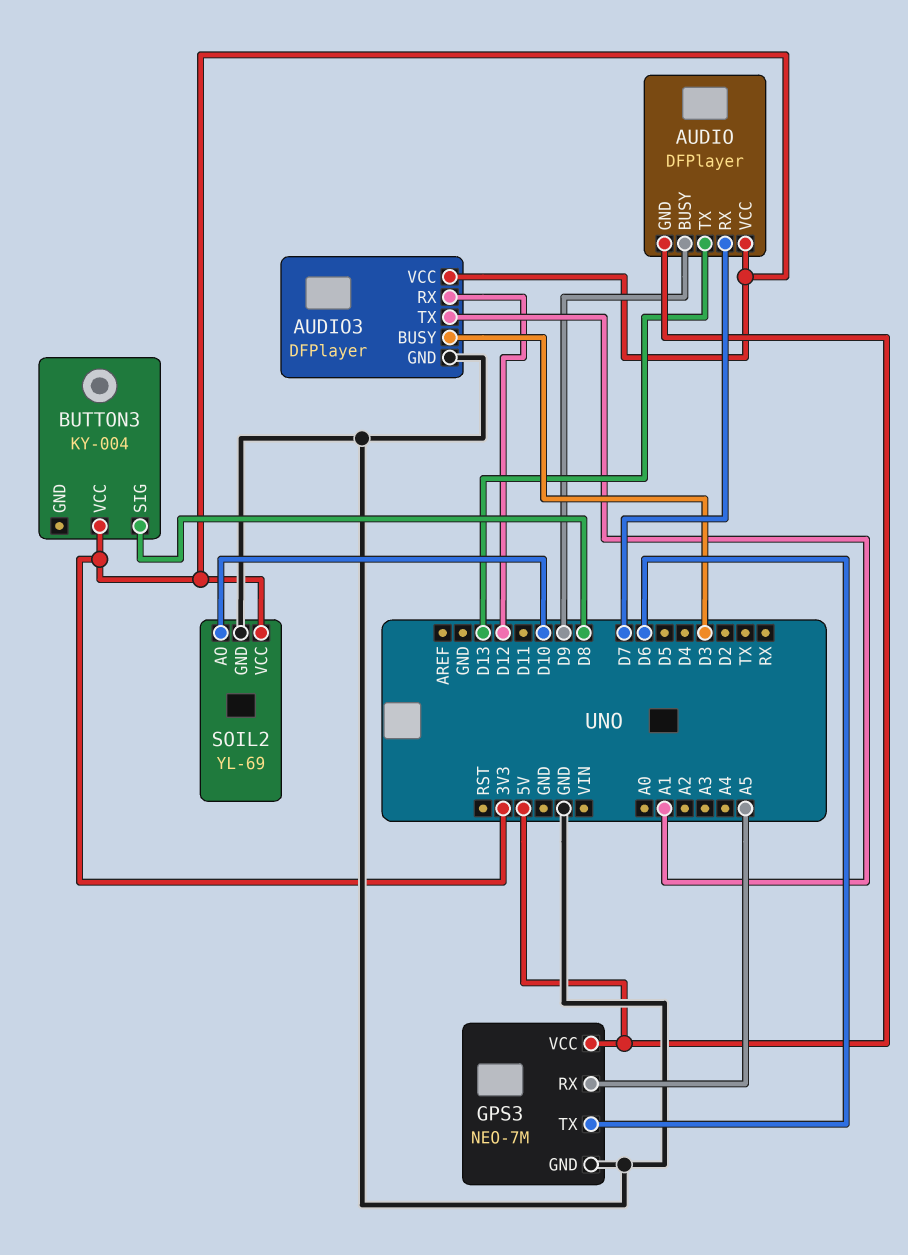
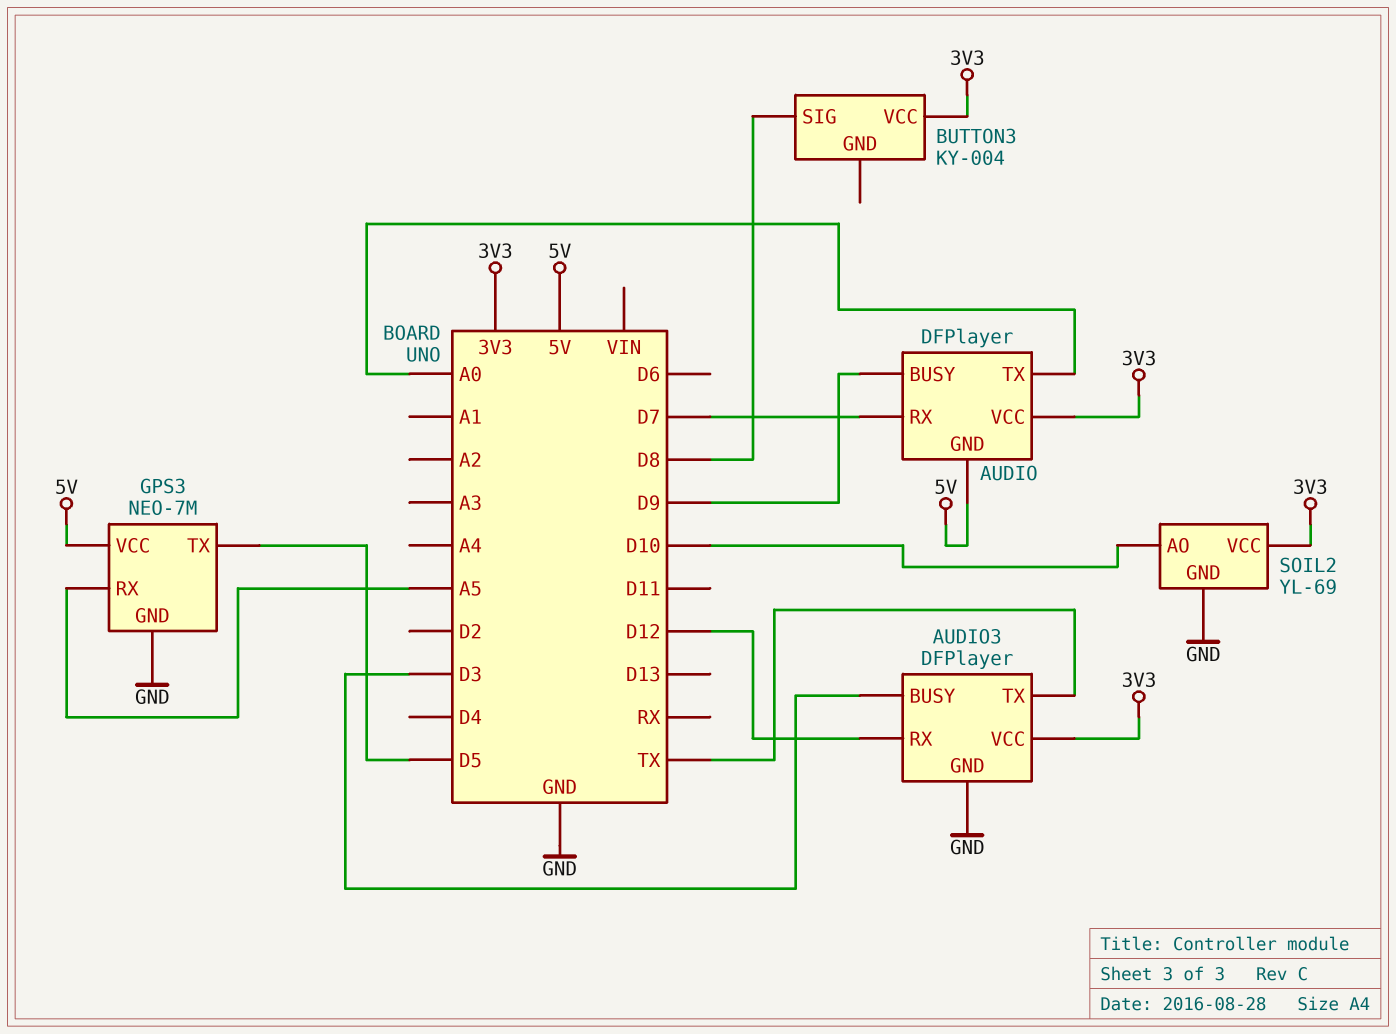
AUDIO pin TX: D13 -> A0
AUDIO3 pin TX: A1 -> TX
GPS3 pin TX: D6 -> D5

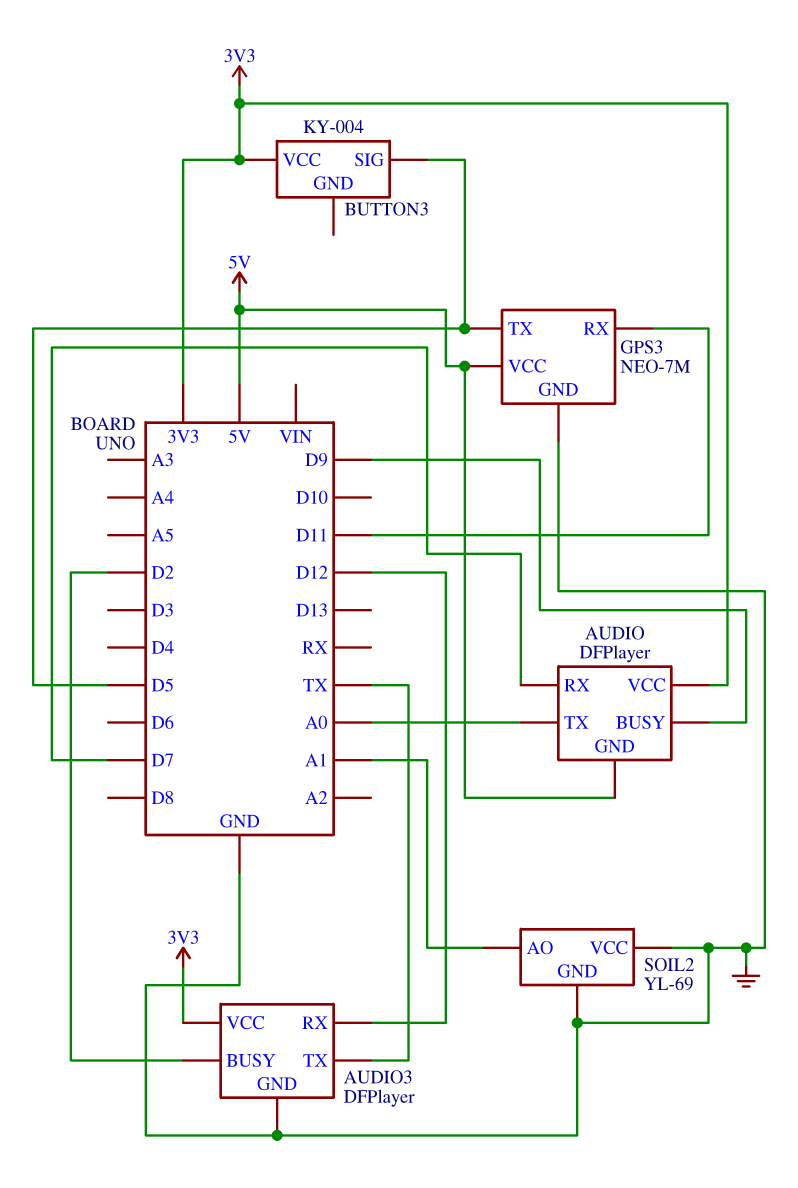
AUDIO3 pin BUSY: D3 -> D2
BUTTON3 pin SIG: D8 -> D5
GPS3 pin RX: A5 -> D11
SOIL2 pin AO: D10 -> A1
SOIL2 pin VCC: 3V3 -> GND

